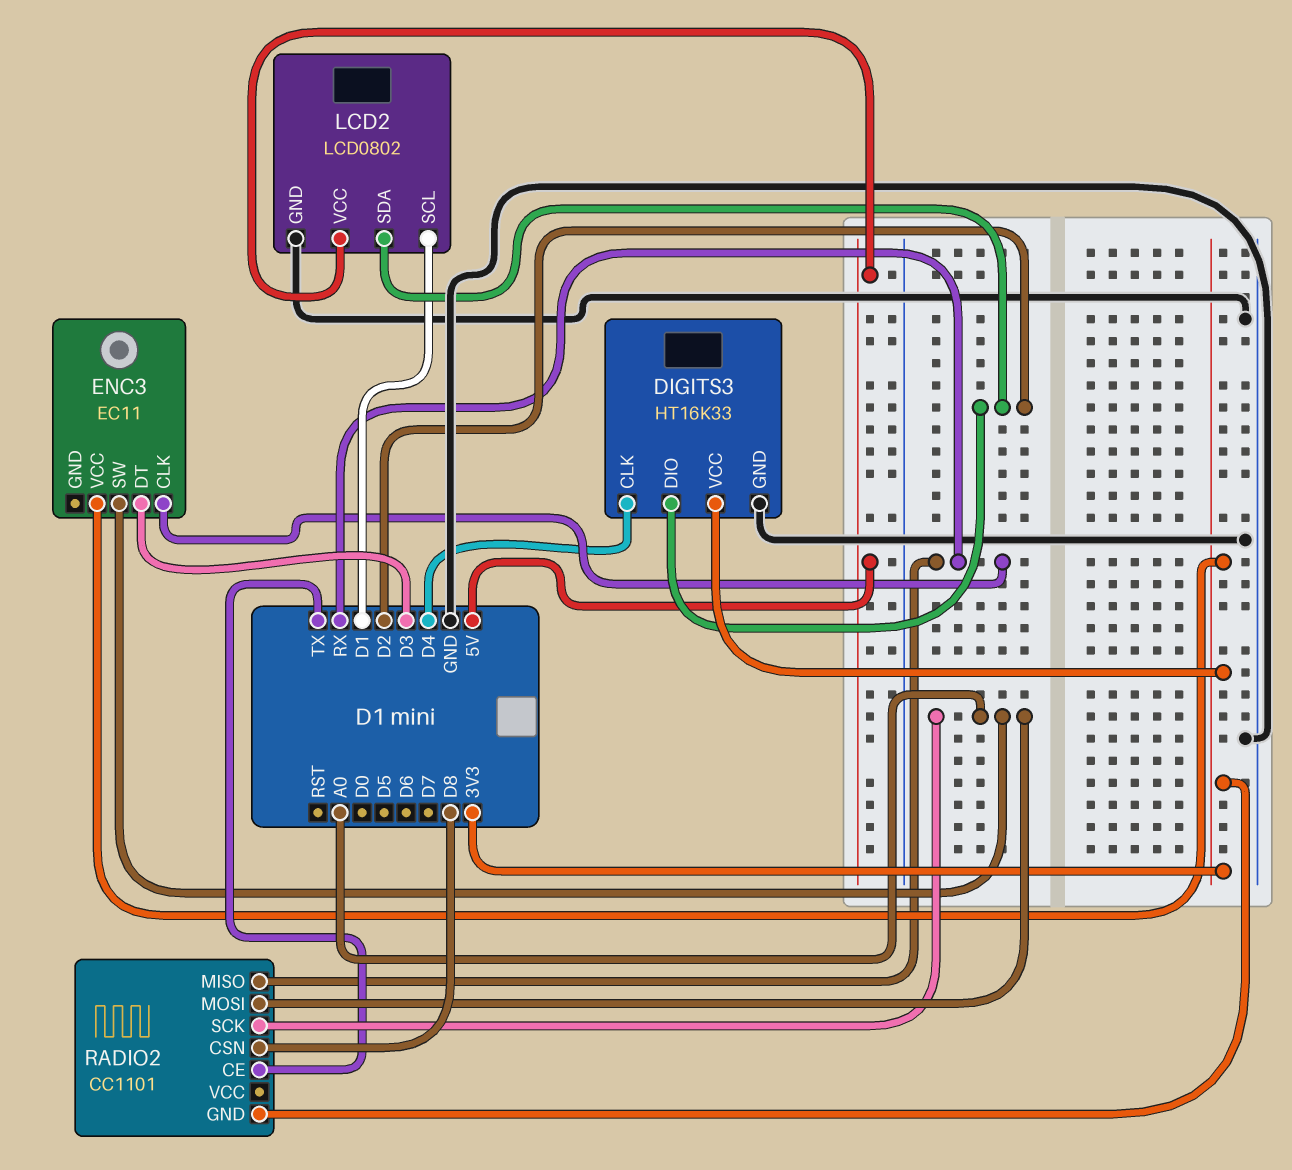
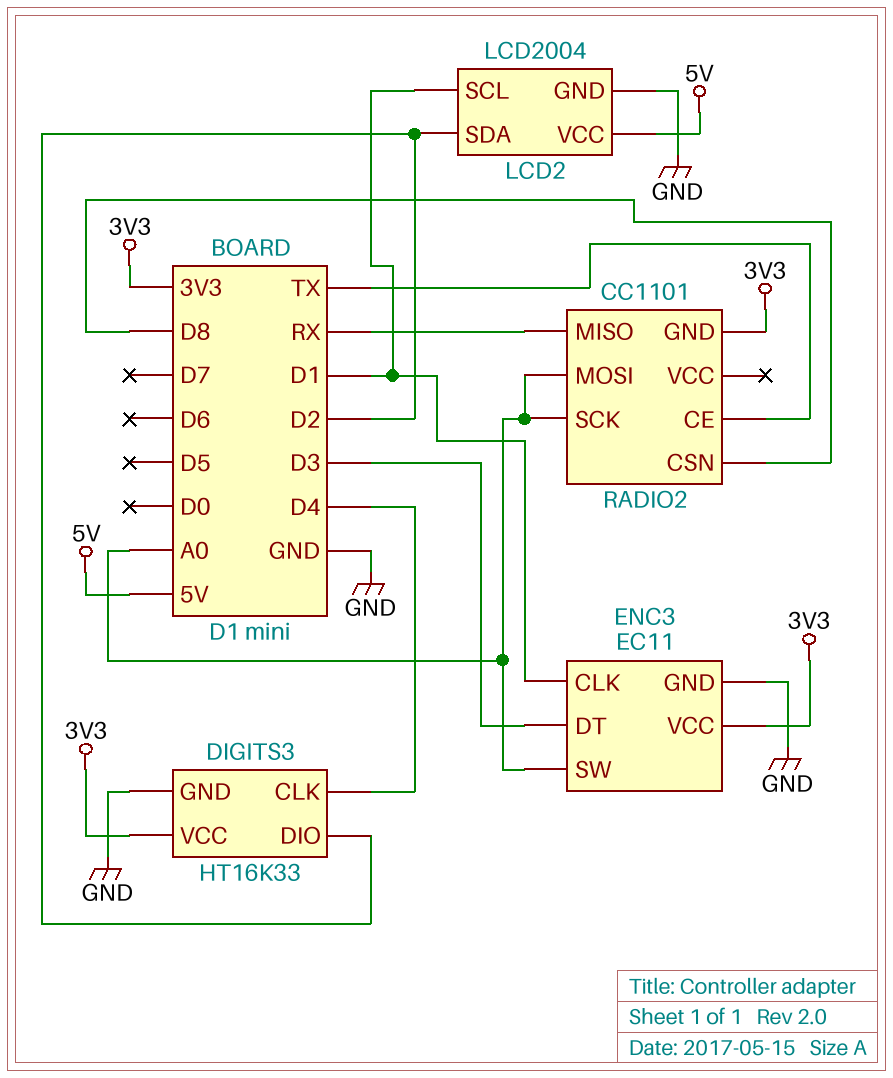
ENC3 pin CLK: RX -> D1
ENC3 pin GND: none -> GND
LCD2: LCD0802 -> LCD2004

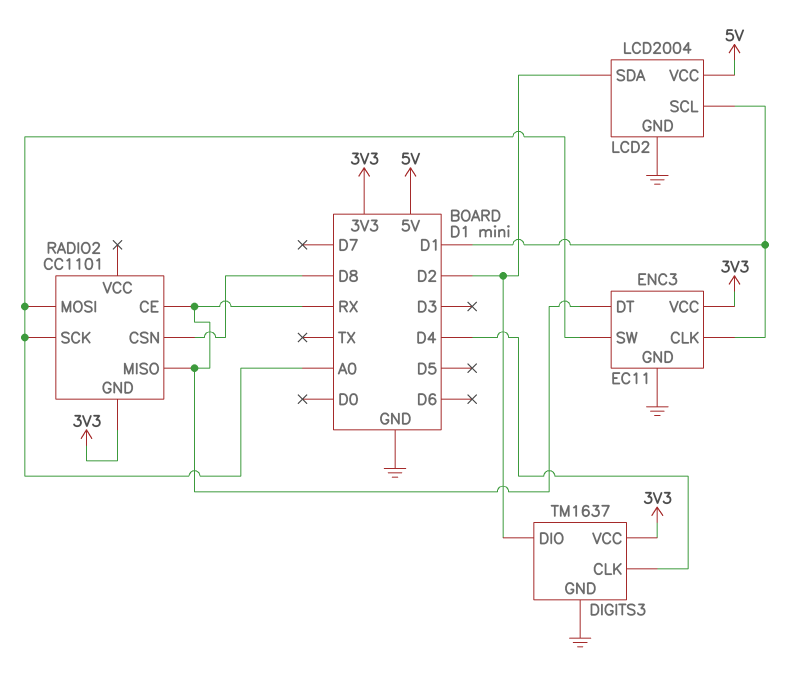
DIGITS3: HT16K33 -> TM1637
ENC3 pin DT: D3 -> RX
RADIO2 pin CE: TX -> RX

